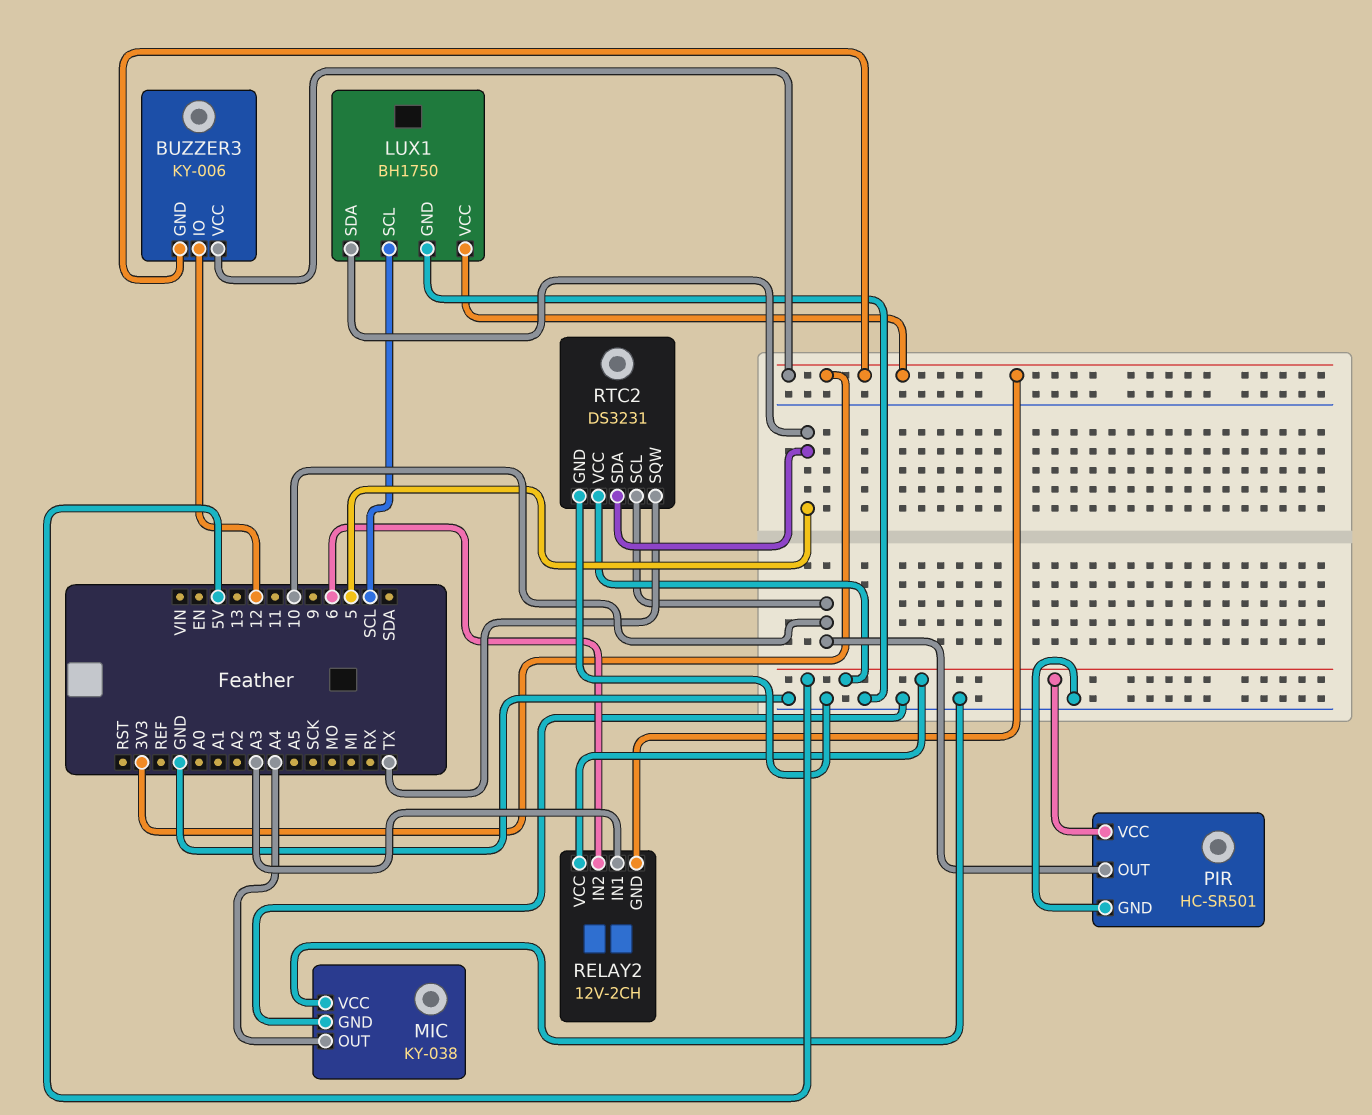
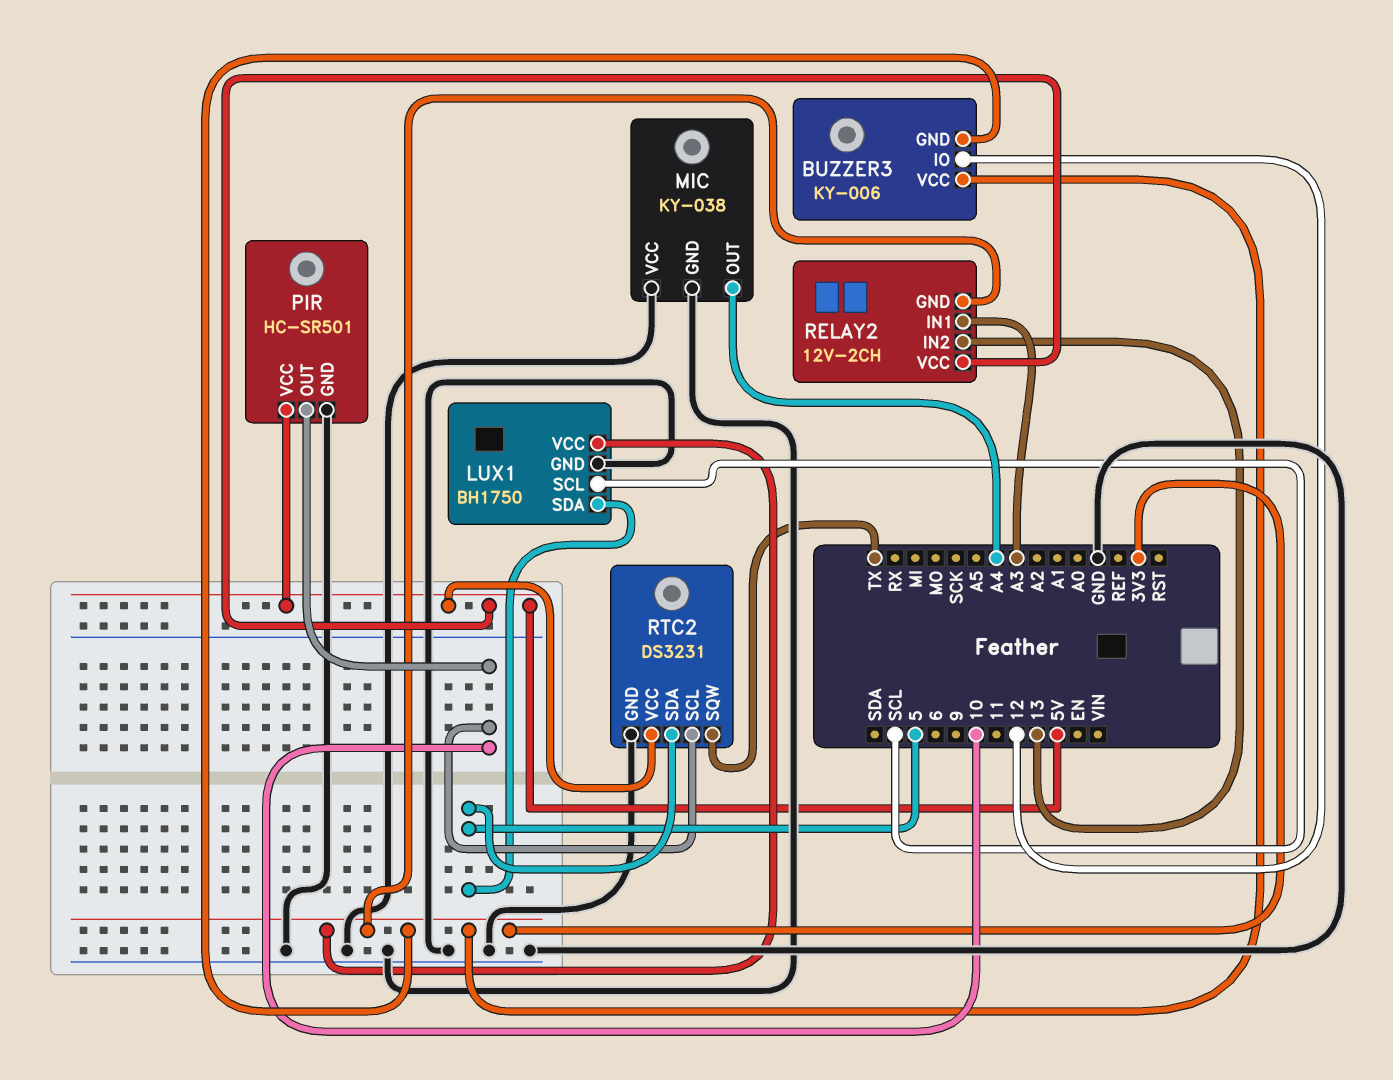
RELAY2 pin IN2: 6 -> 13

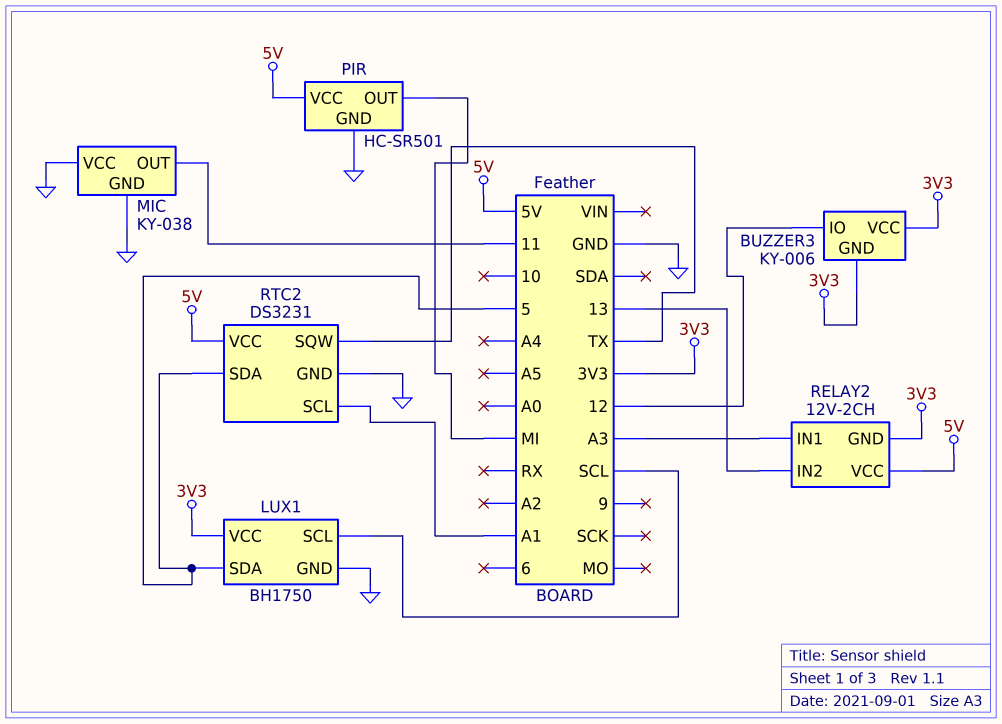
MIC pin OUT: A4 -> 11
PIR pin OUT: 10 -> MI
RTC2 pin SCL: 10 -> A1

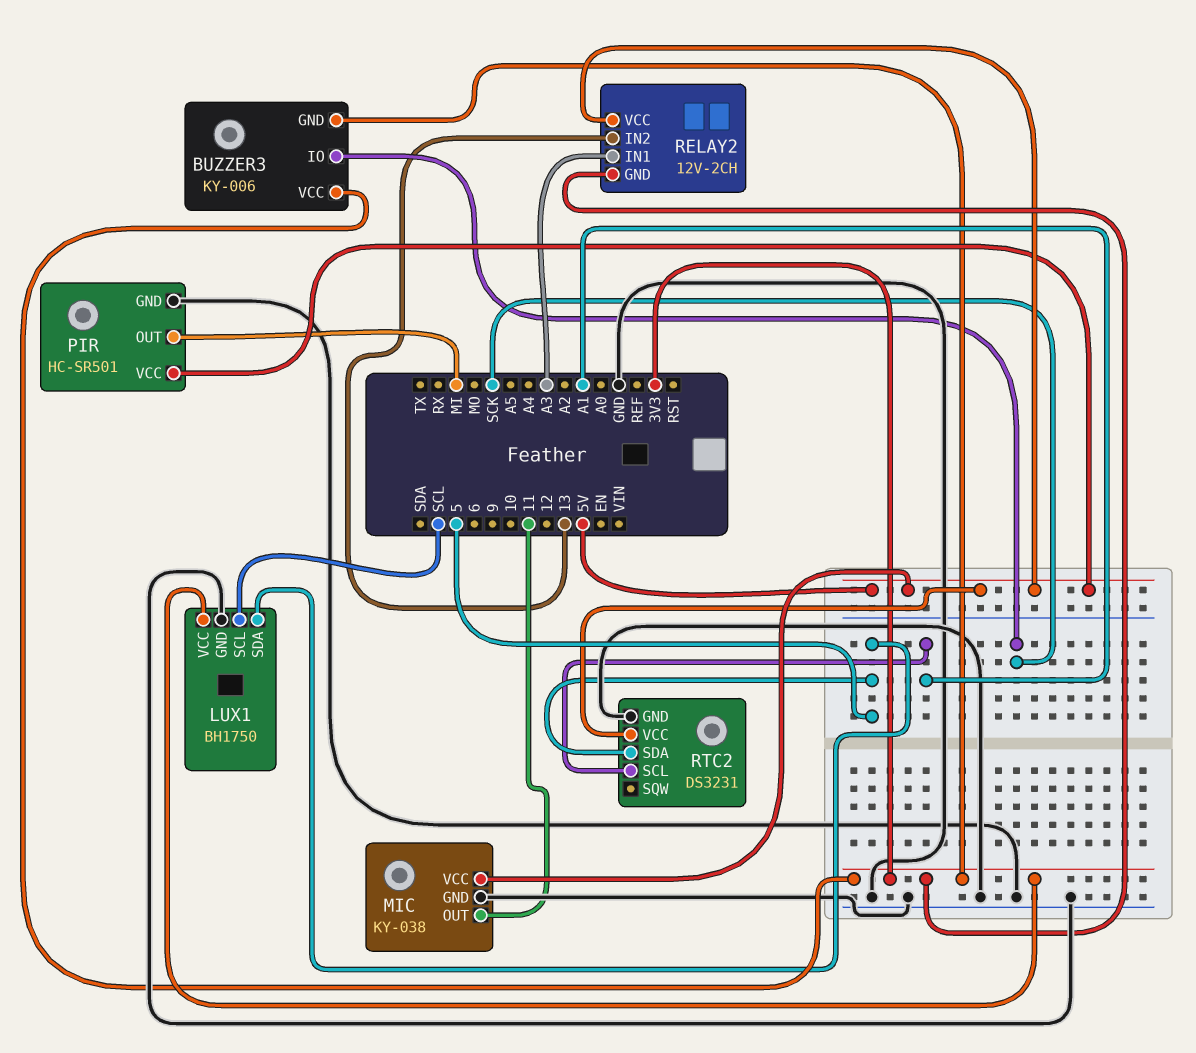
BUZZER3 pin IO: 12 -> SCK
MIC pin VCC: GND -> 5V
RTC2 pin SQW: TX -> none

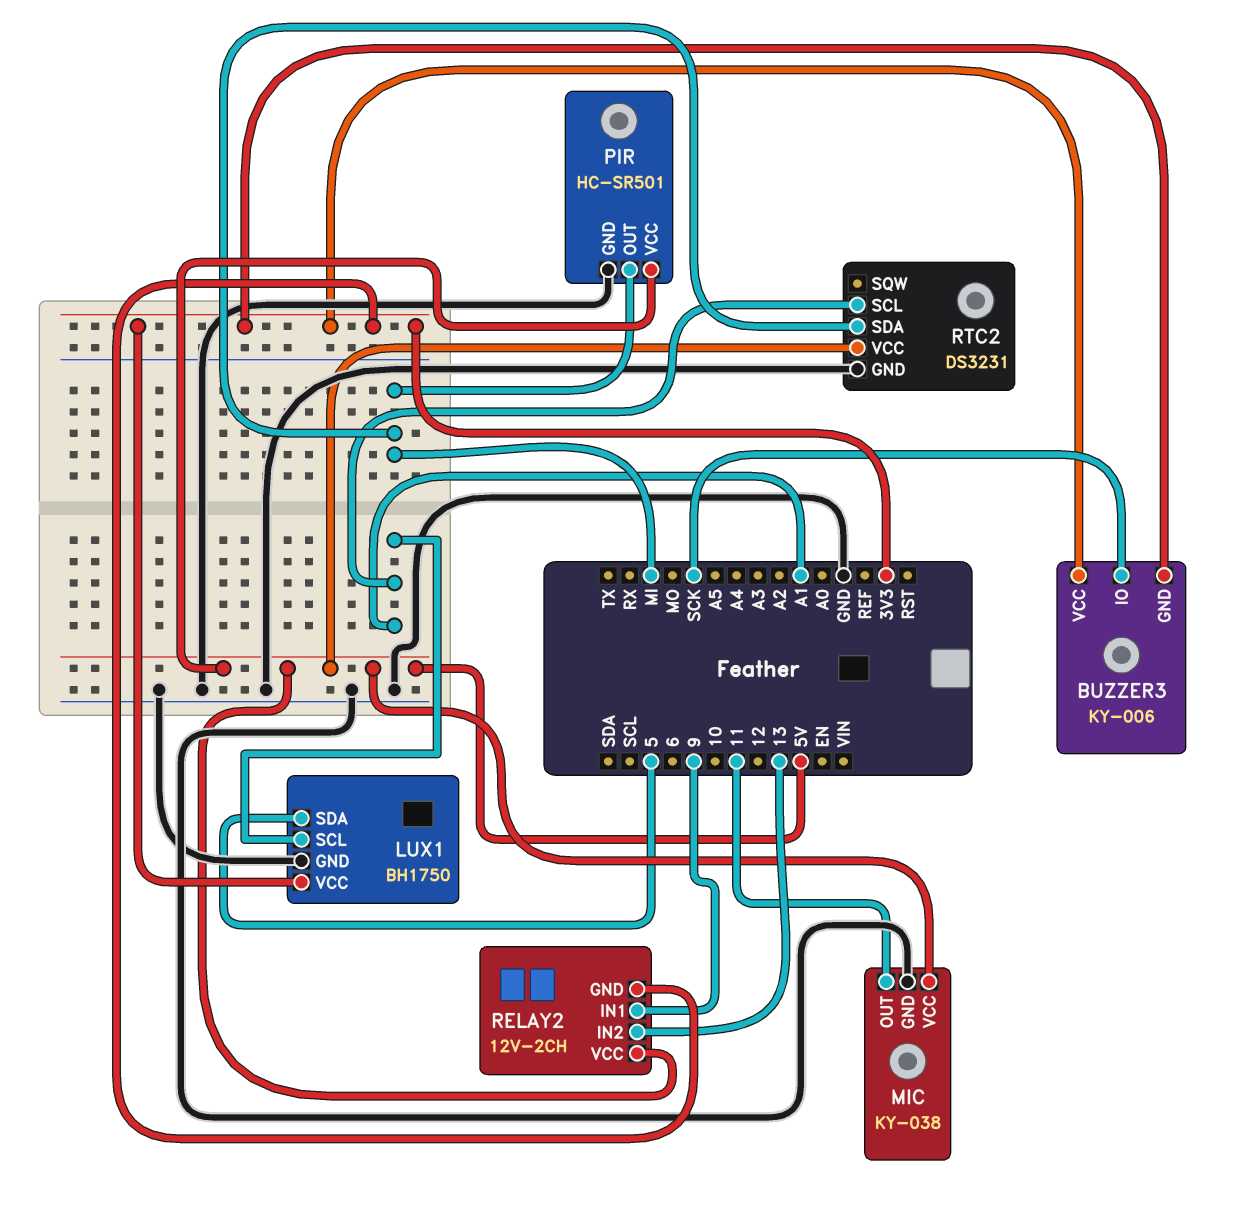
LUX1 pin SCL: SCL -> A1
RELAY2 pin IN1: A3 -> 9
RTC2 pin SDA: 5 -> MI

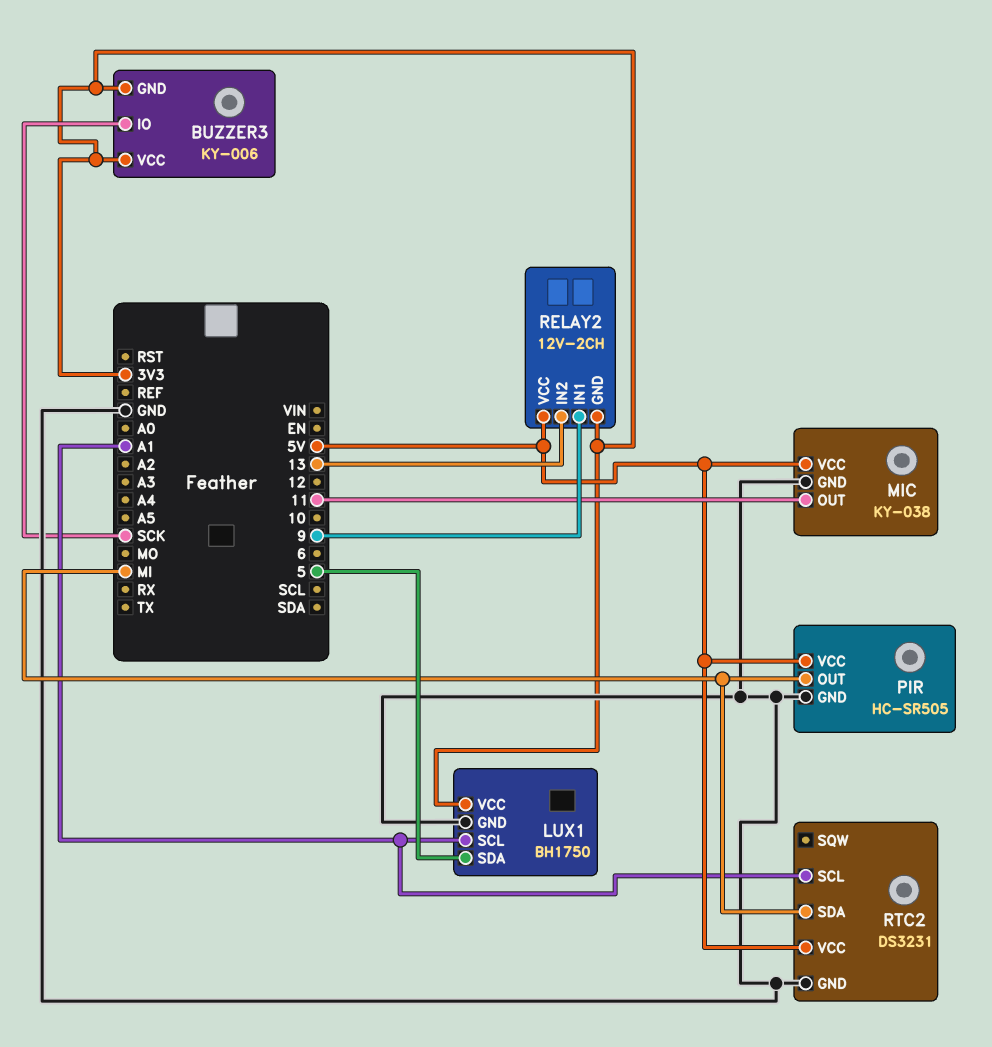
PIR: HC-SR501 -> HC-SR505

